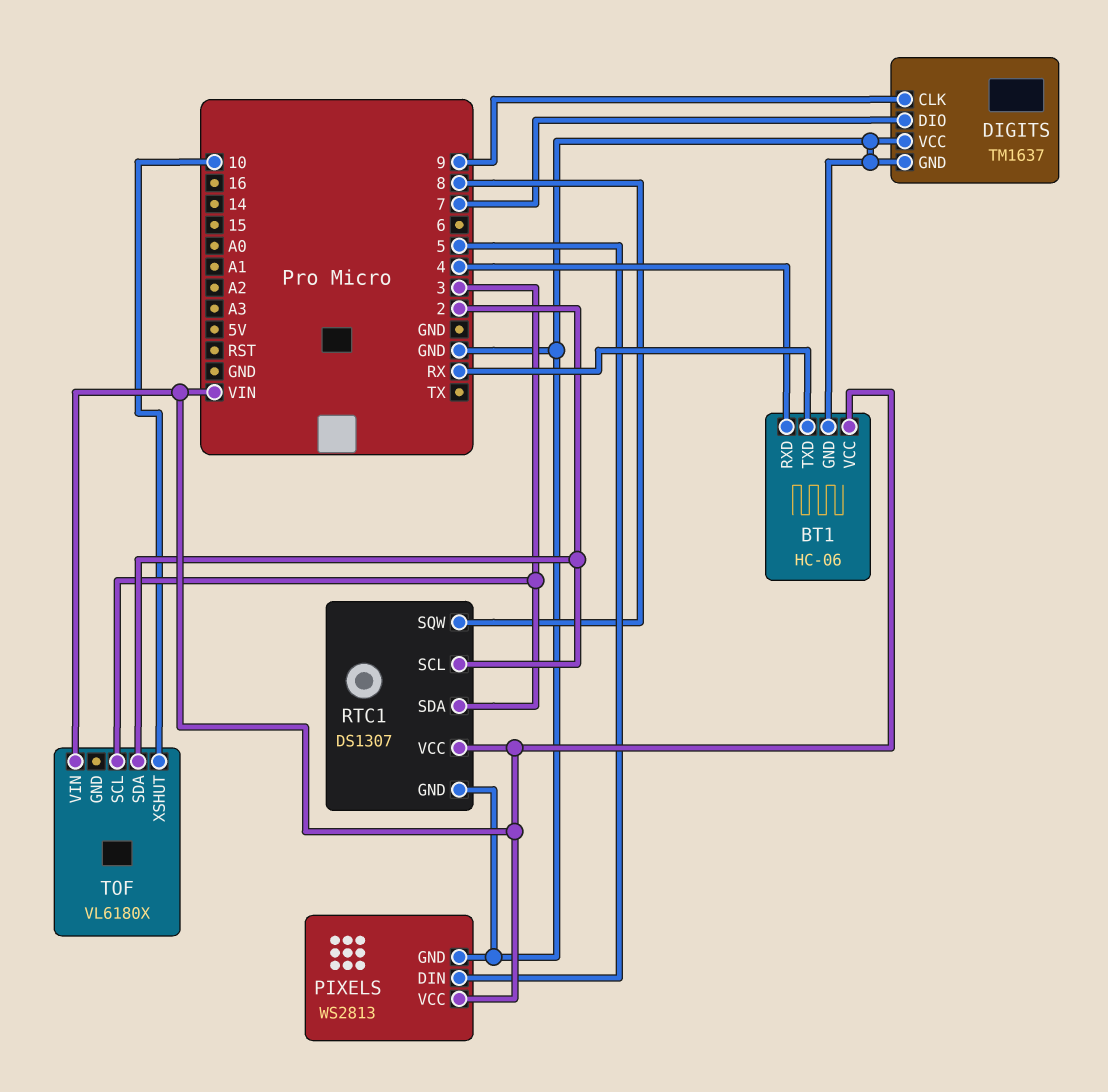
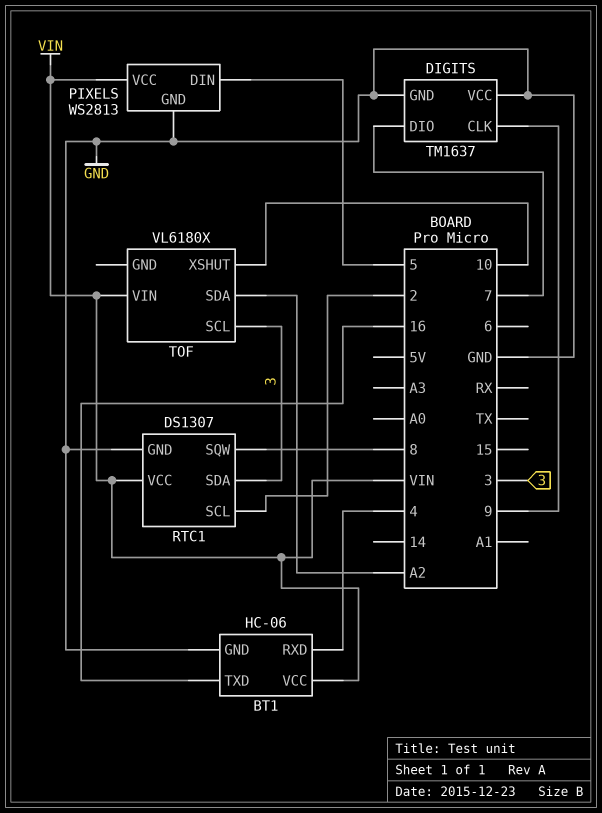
BT1 pin TXD: RX -> 16
TOF pin SDA: 2 -> A2

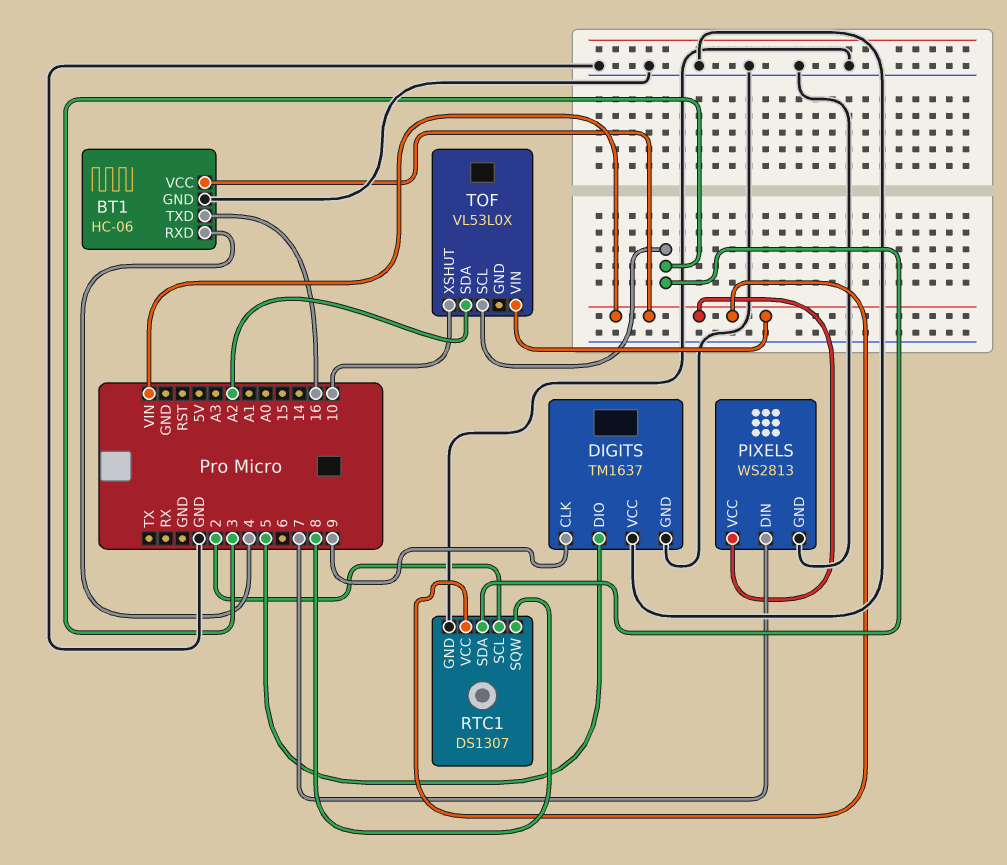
DIGITS pin DIO: 7 -> 5
PIXELS pin DIN: 5 -> 7
TOF: VL6180X -> VL53L0X

